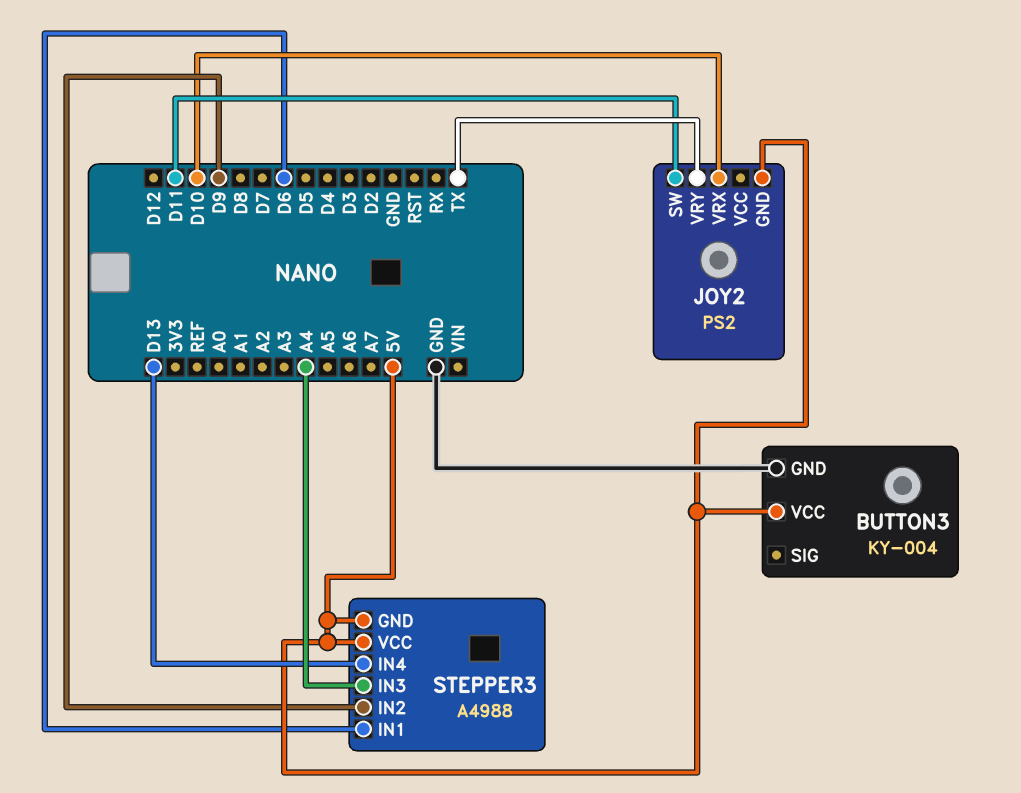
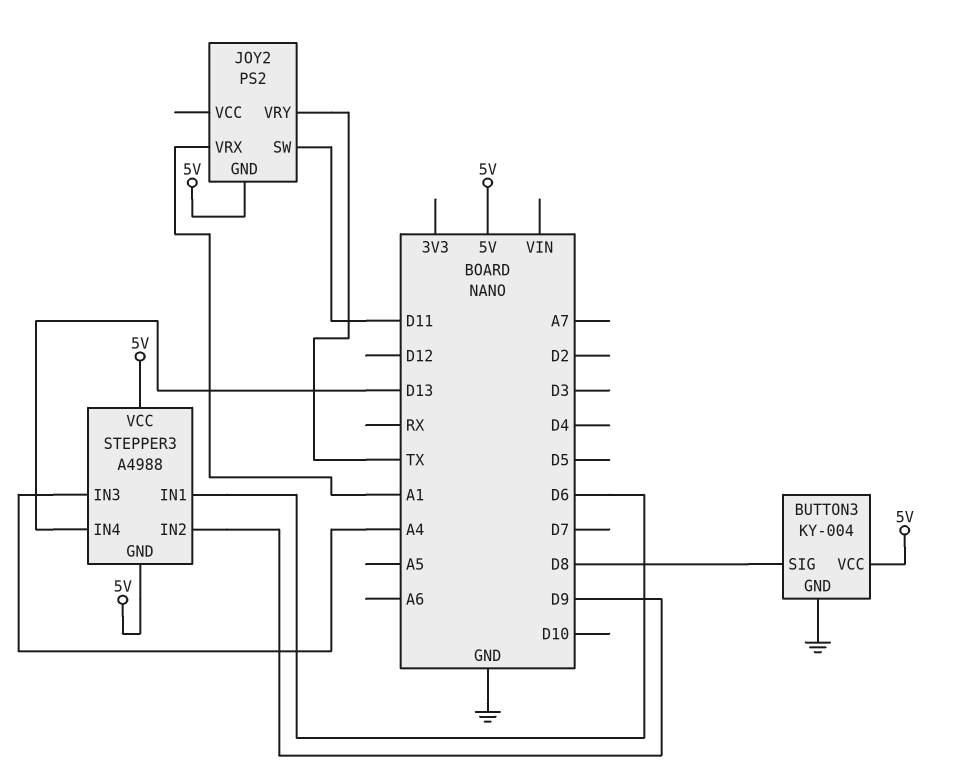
BUTTON3 pin SIG: none -> D8
JOY2 pin VRX: D10 -> A1

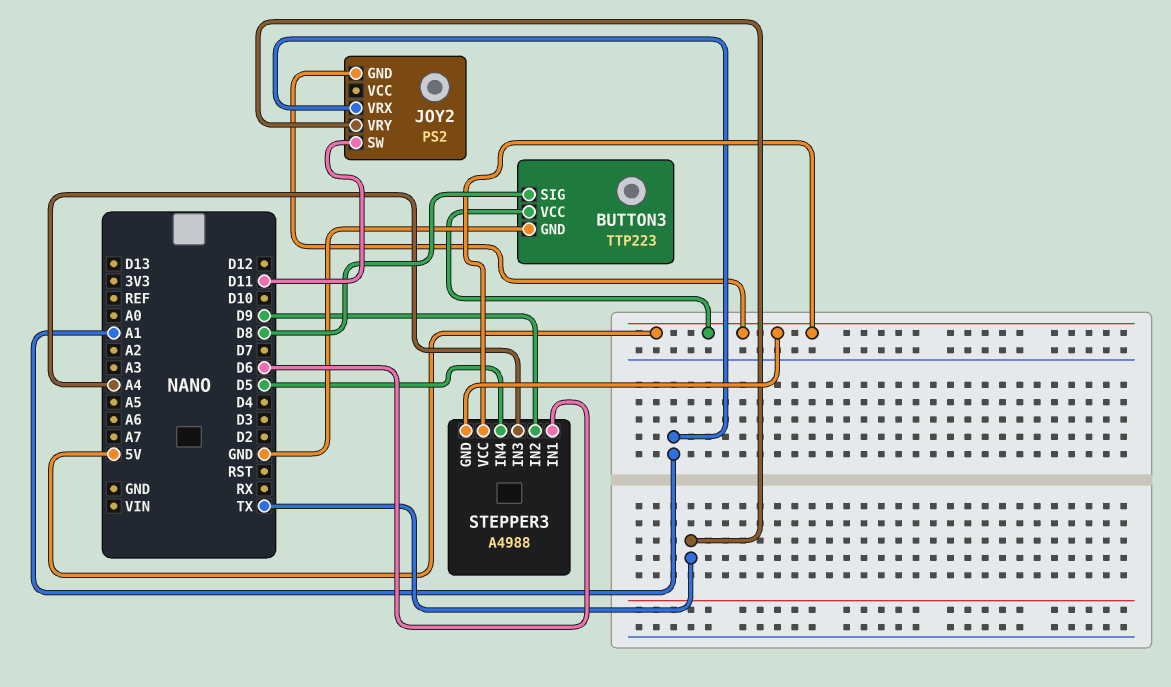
BUTTON3: KY-004 -> TTP223
STEPPER3 pin IN4: D13 -> D5

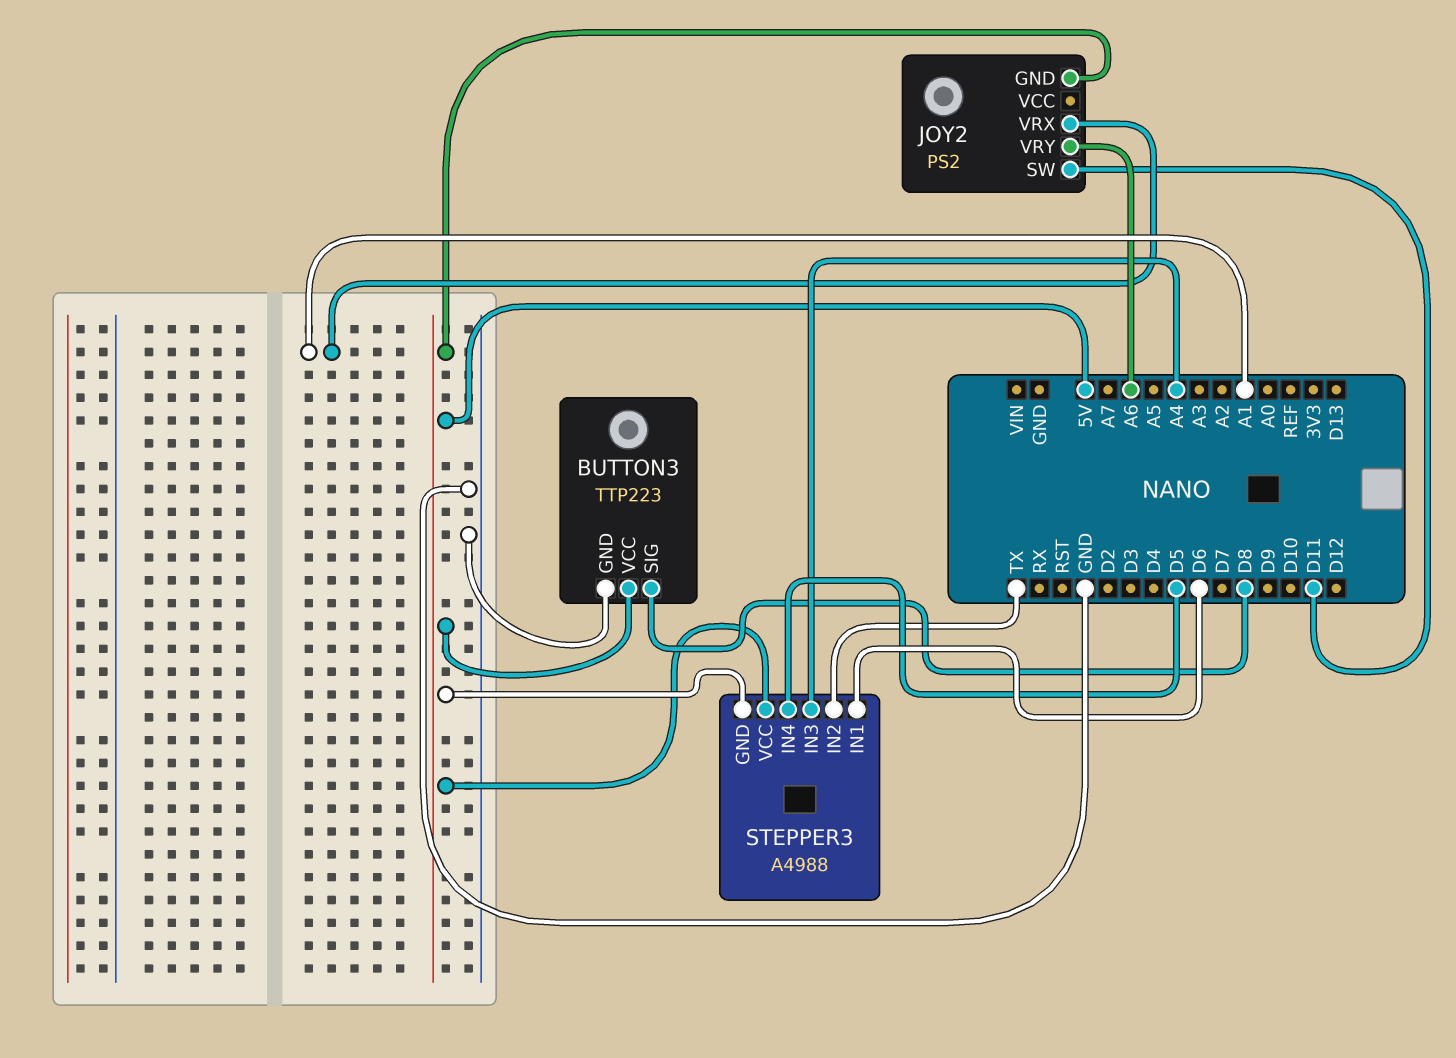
JOY2 pin VRY: TX -> A6
STEPPER3 pin IN2: D9 -> TX

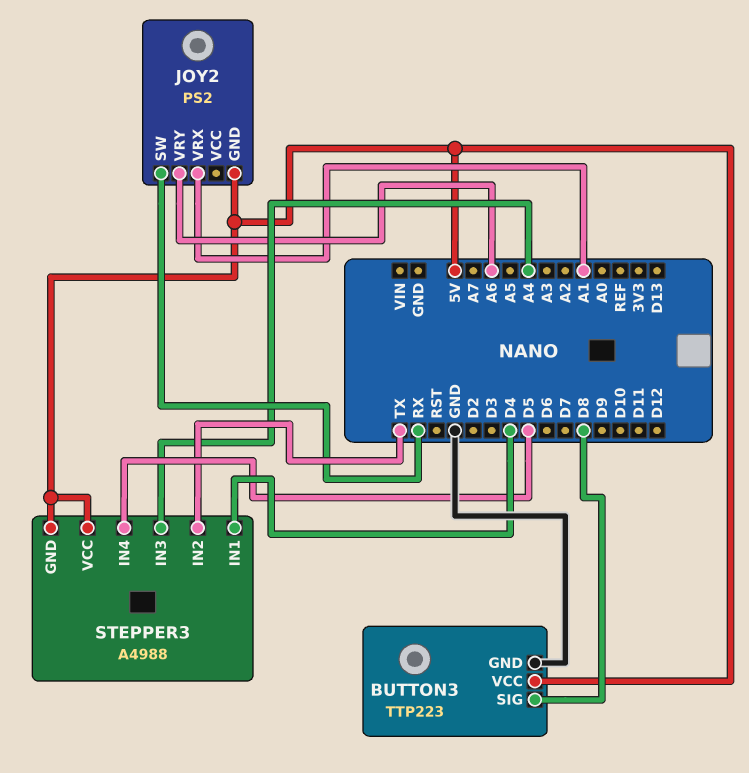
JOY2 pin SW: D11 -> RX
STEPPER3 pin IN1: D6 -> D4

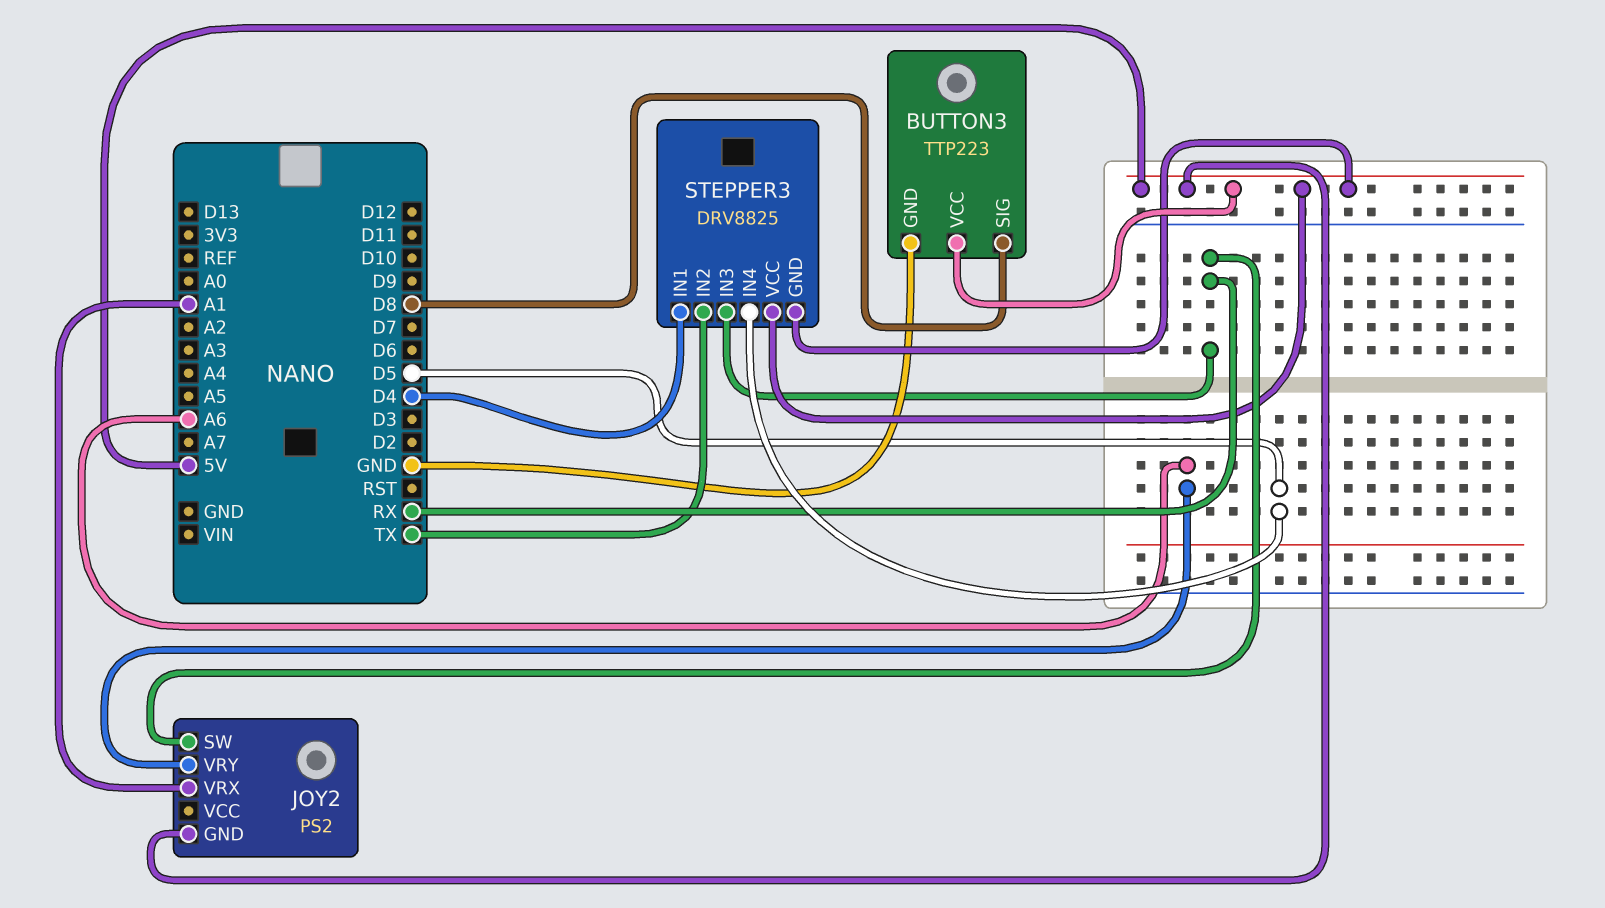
STEPPER3: A4988 -> DRV8825
STEPPER3 pin IN3: A4 -> RX

